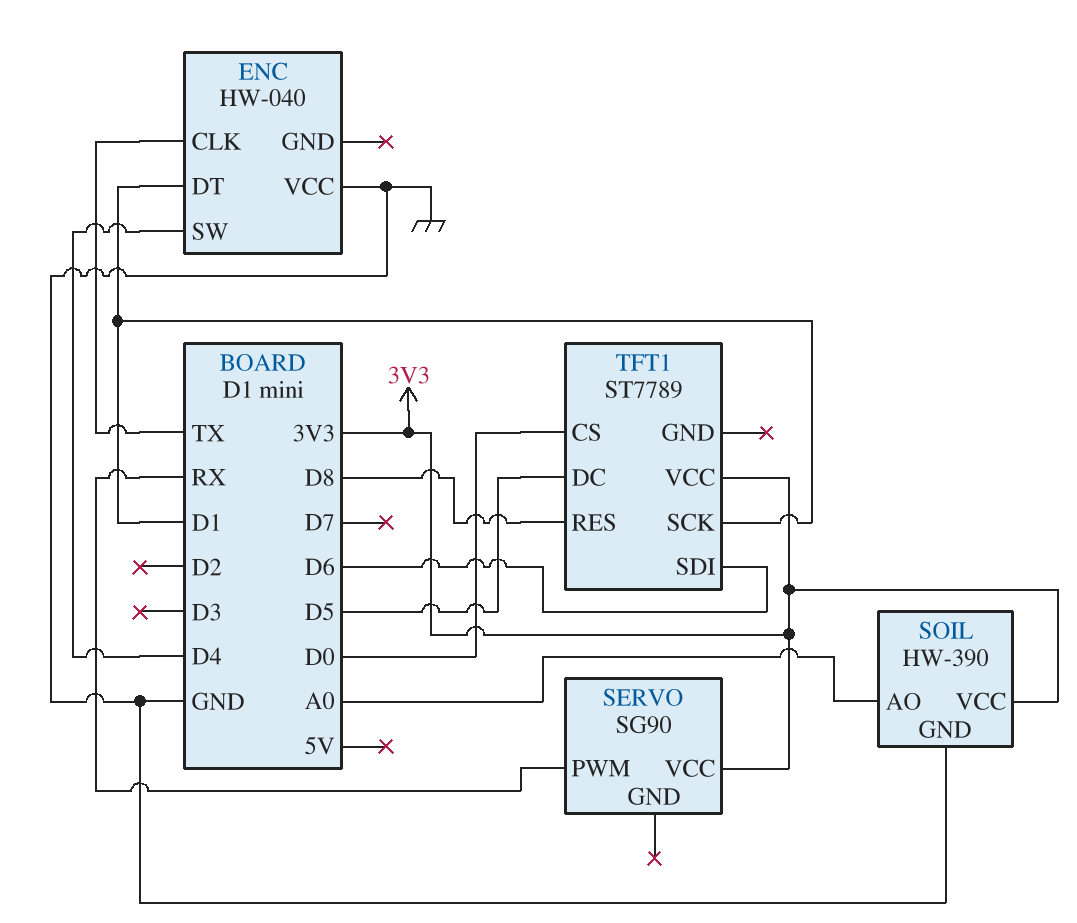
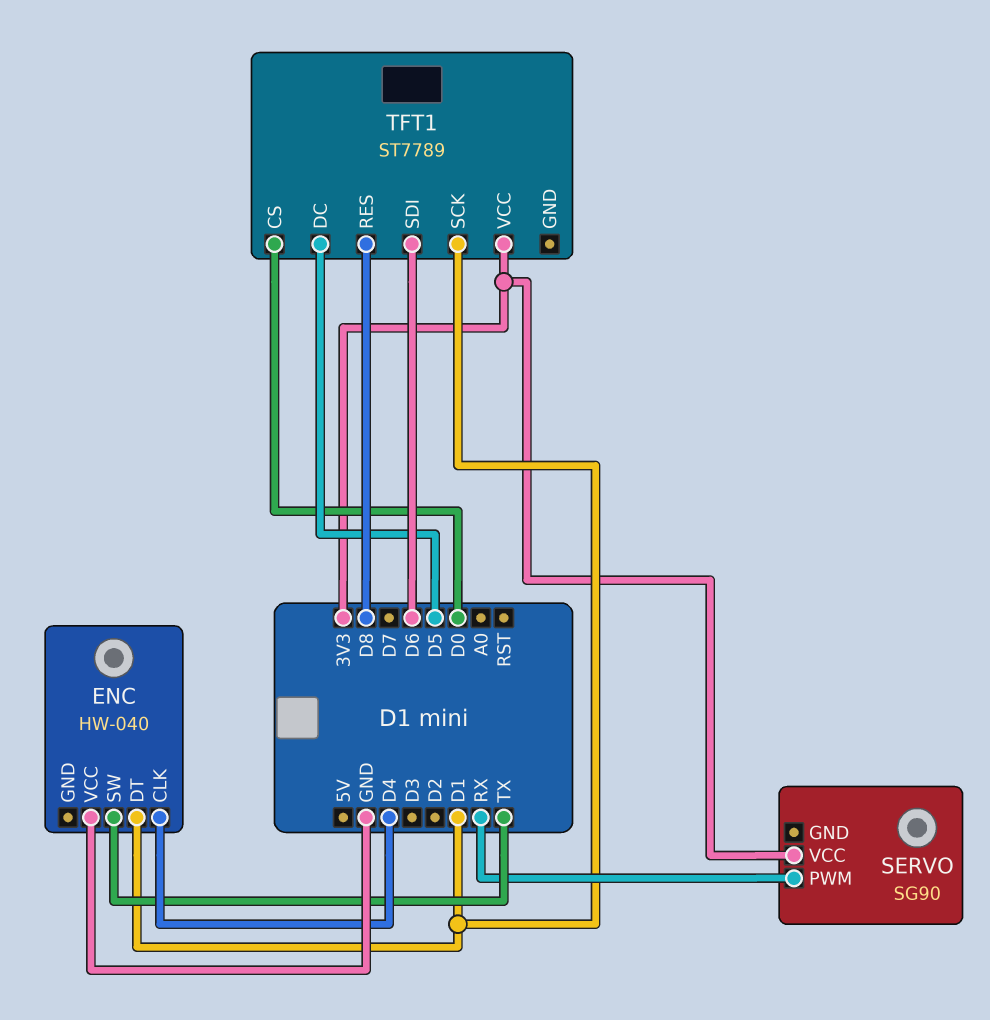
ENC pin CLK: TX -> D4
ENC pin SW: D4 -> TX
SOIL: HW-390 -> none
SOIL pin AO: A0 -> none
SOIL pin GND: GND -> none
SOIL pin VCC: 3V3 -> none

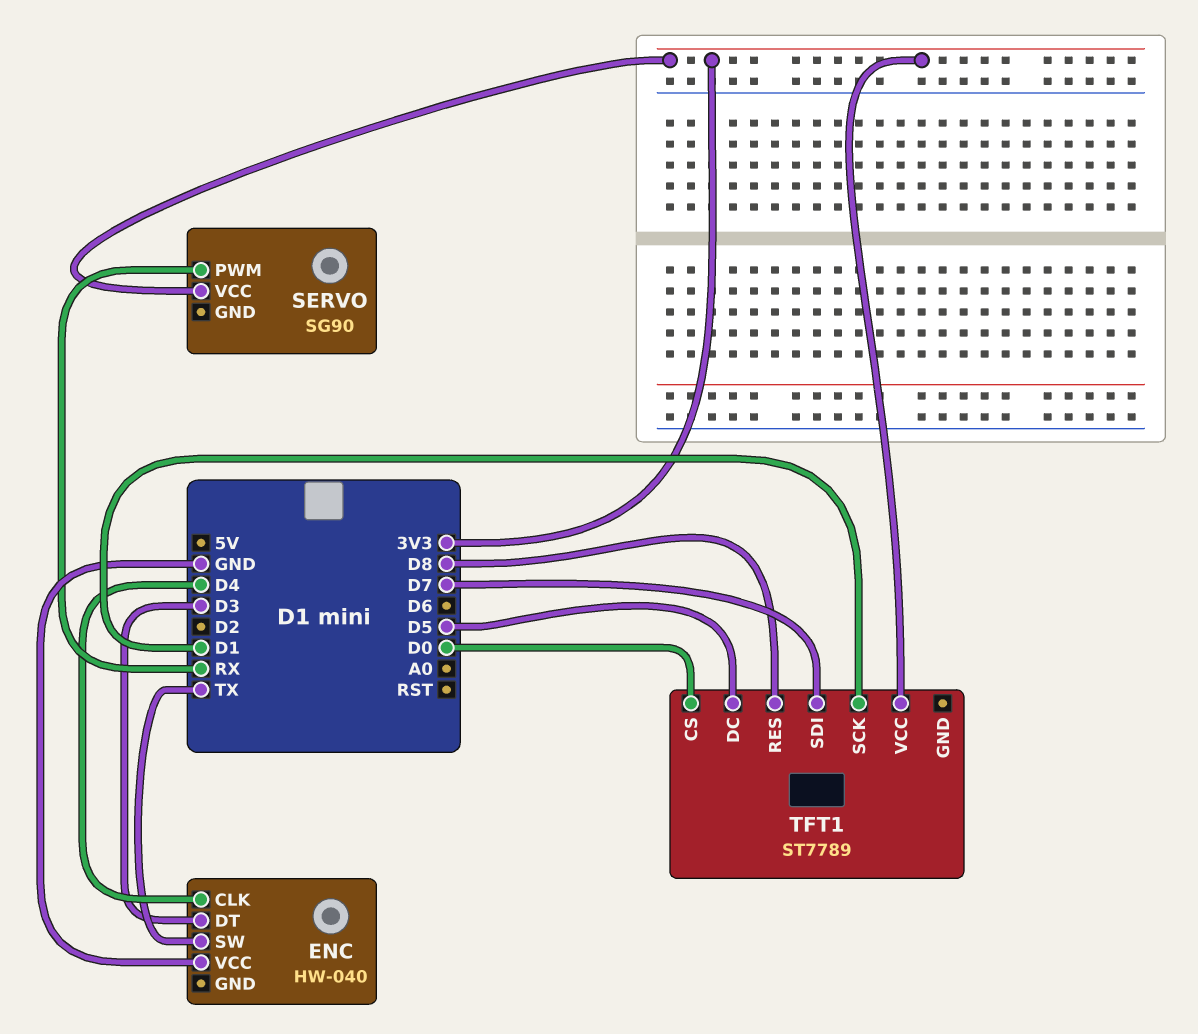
ENC pin DT: D1 -> D3
TFT1 pin SDI: D6 -> D7

